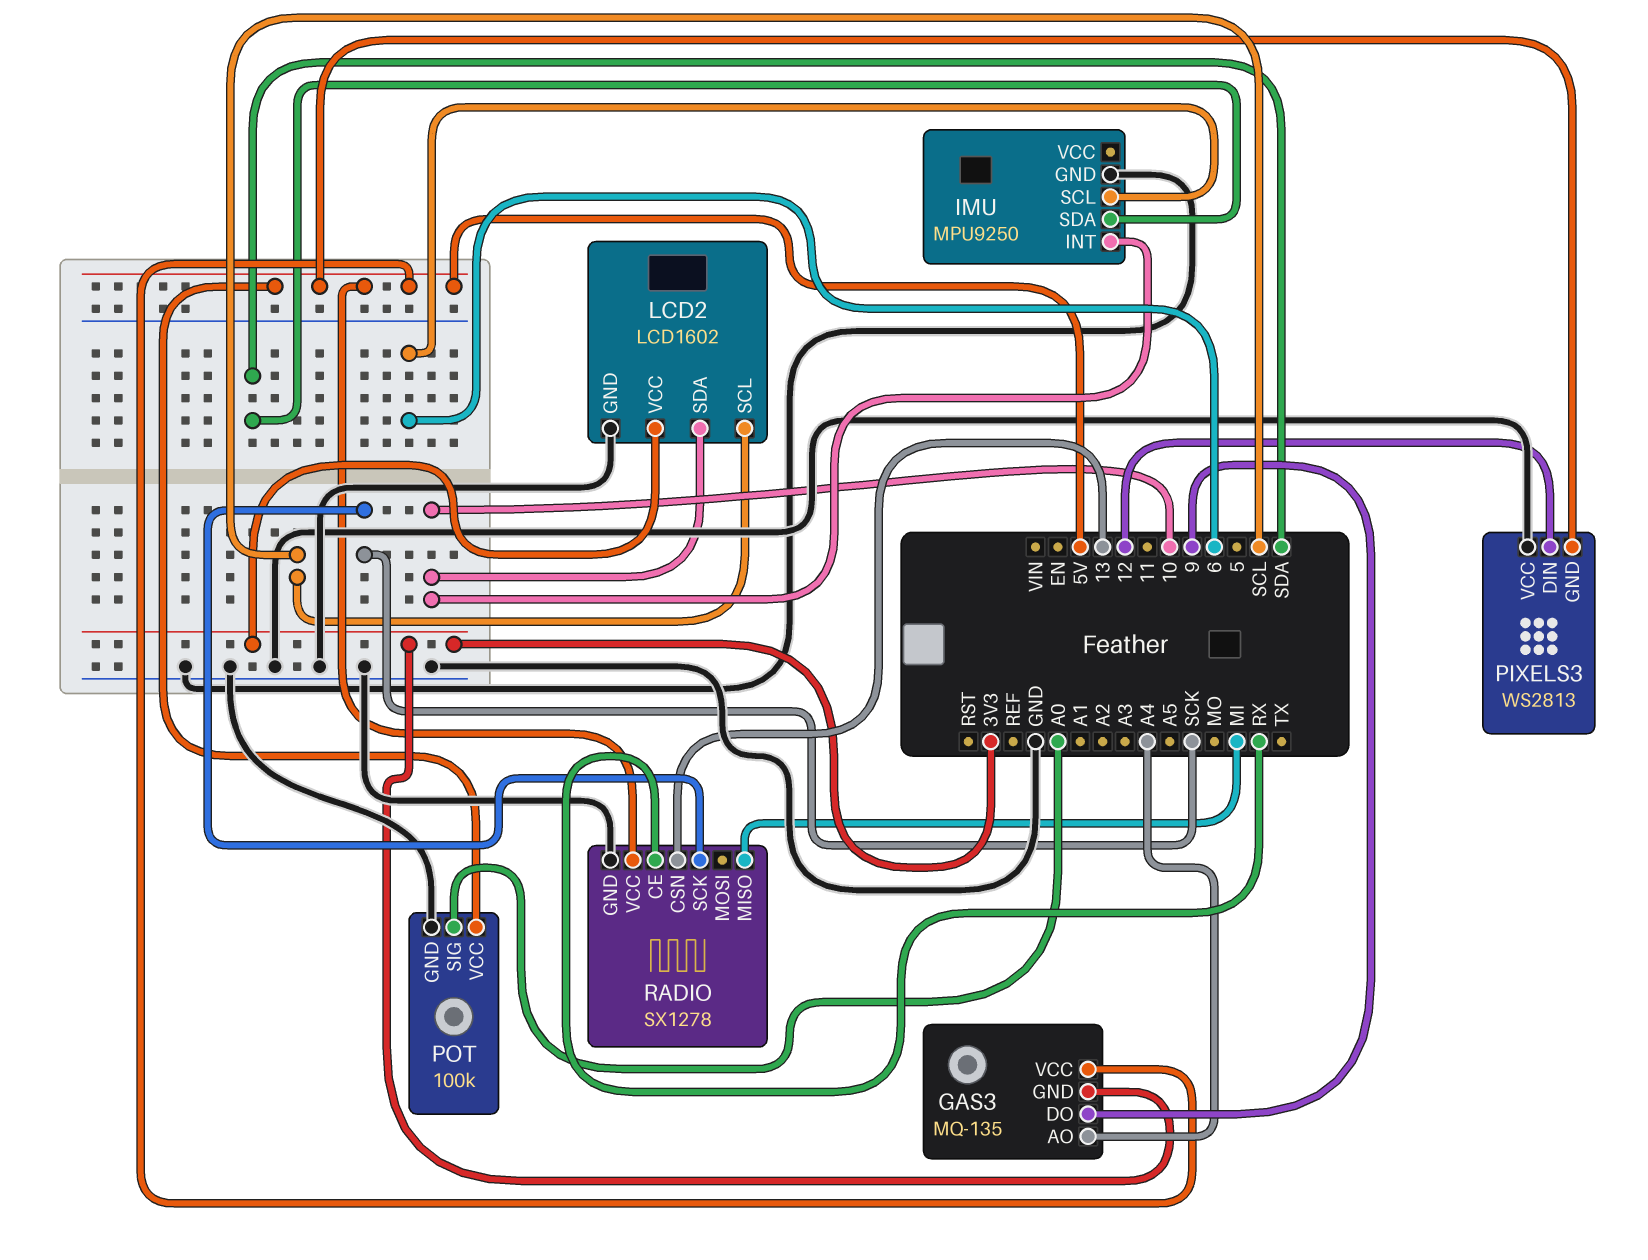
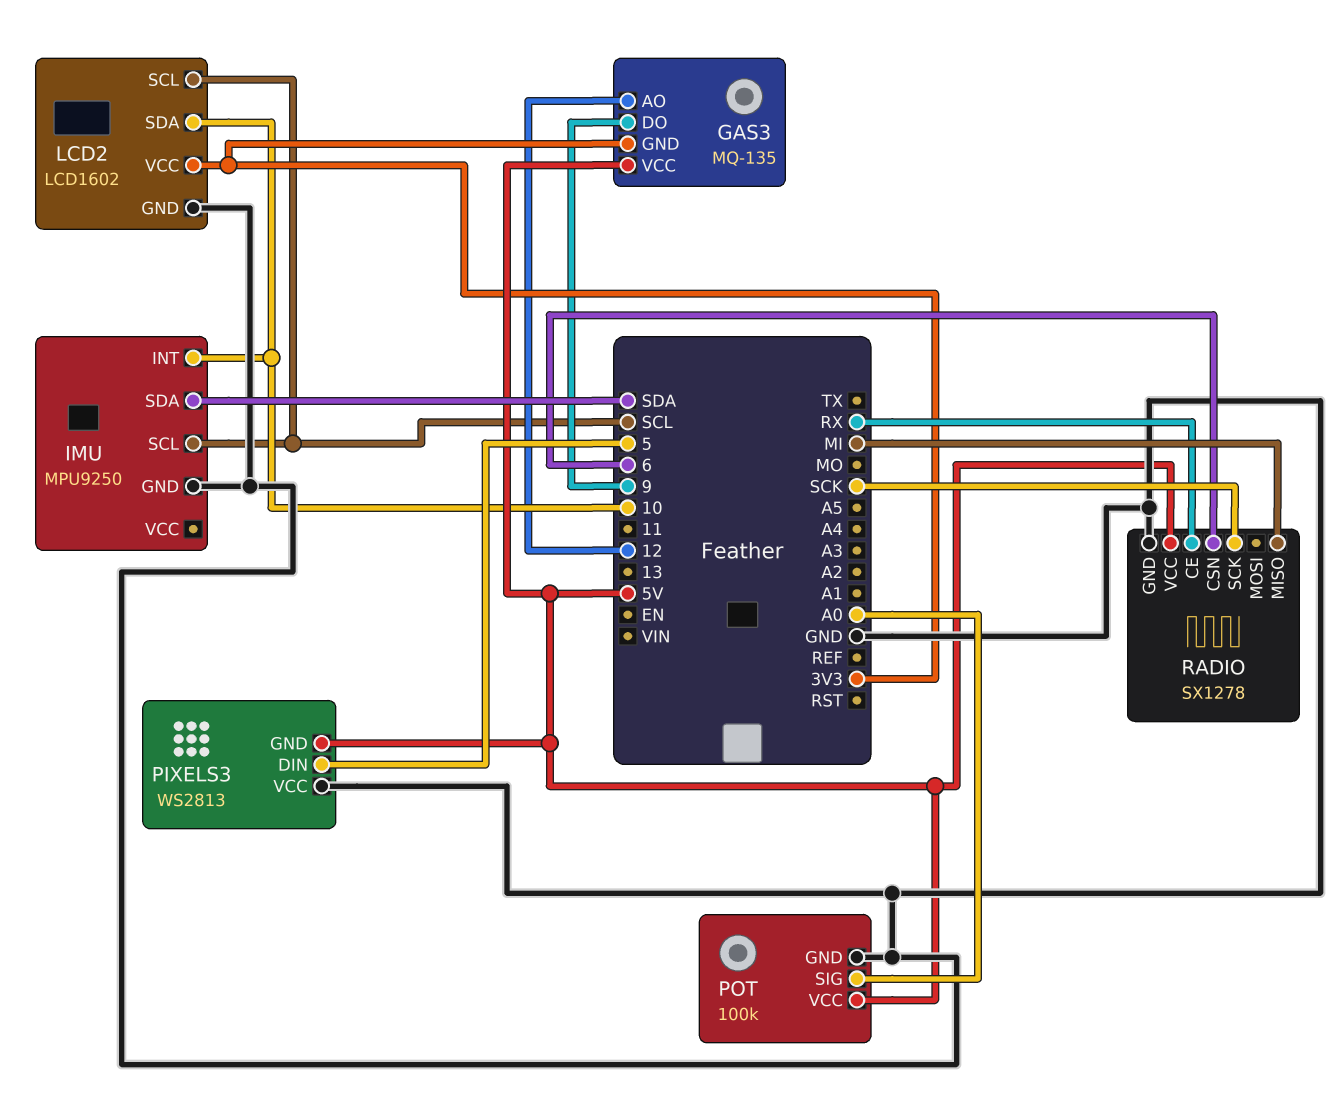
GAS3 pin AO: A4 -> 12
IMU pin SCL: 6 -> SCL
PIXELS3 pin DIN: 12 -> 5
RADIO pin CSN: 13 -> 6

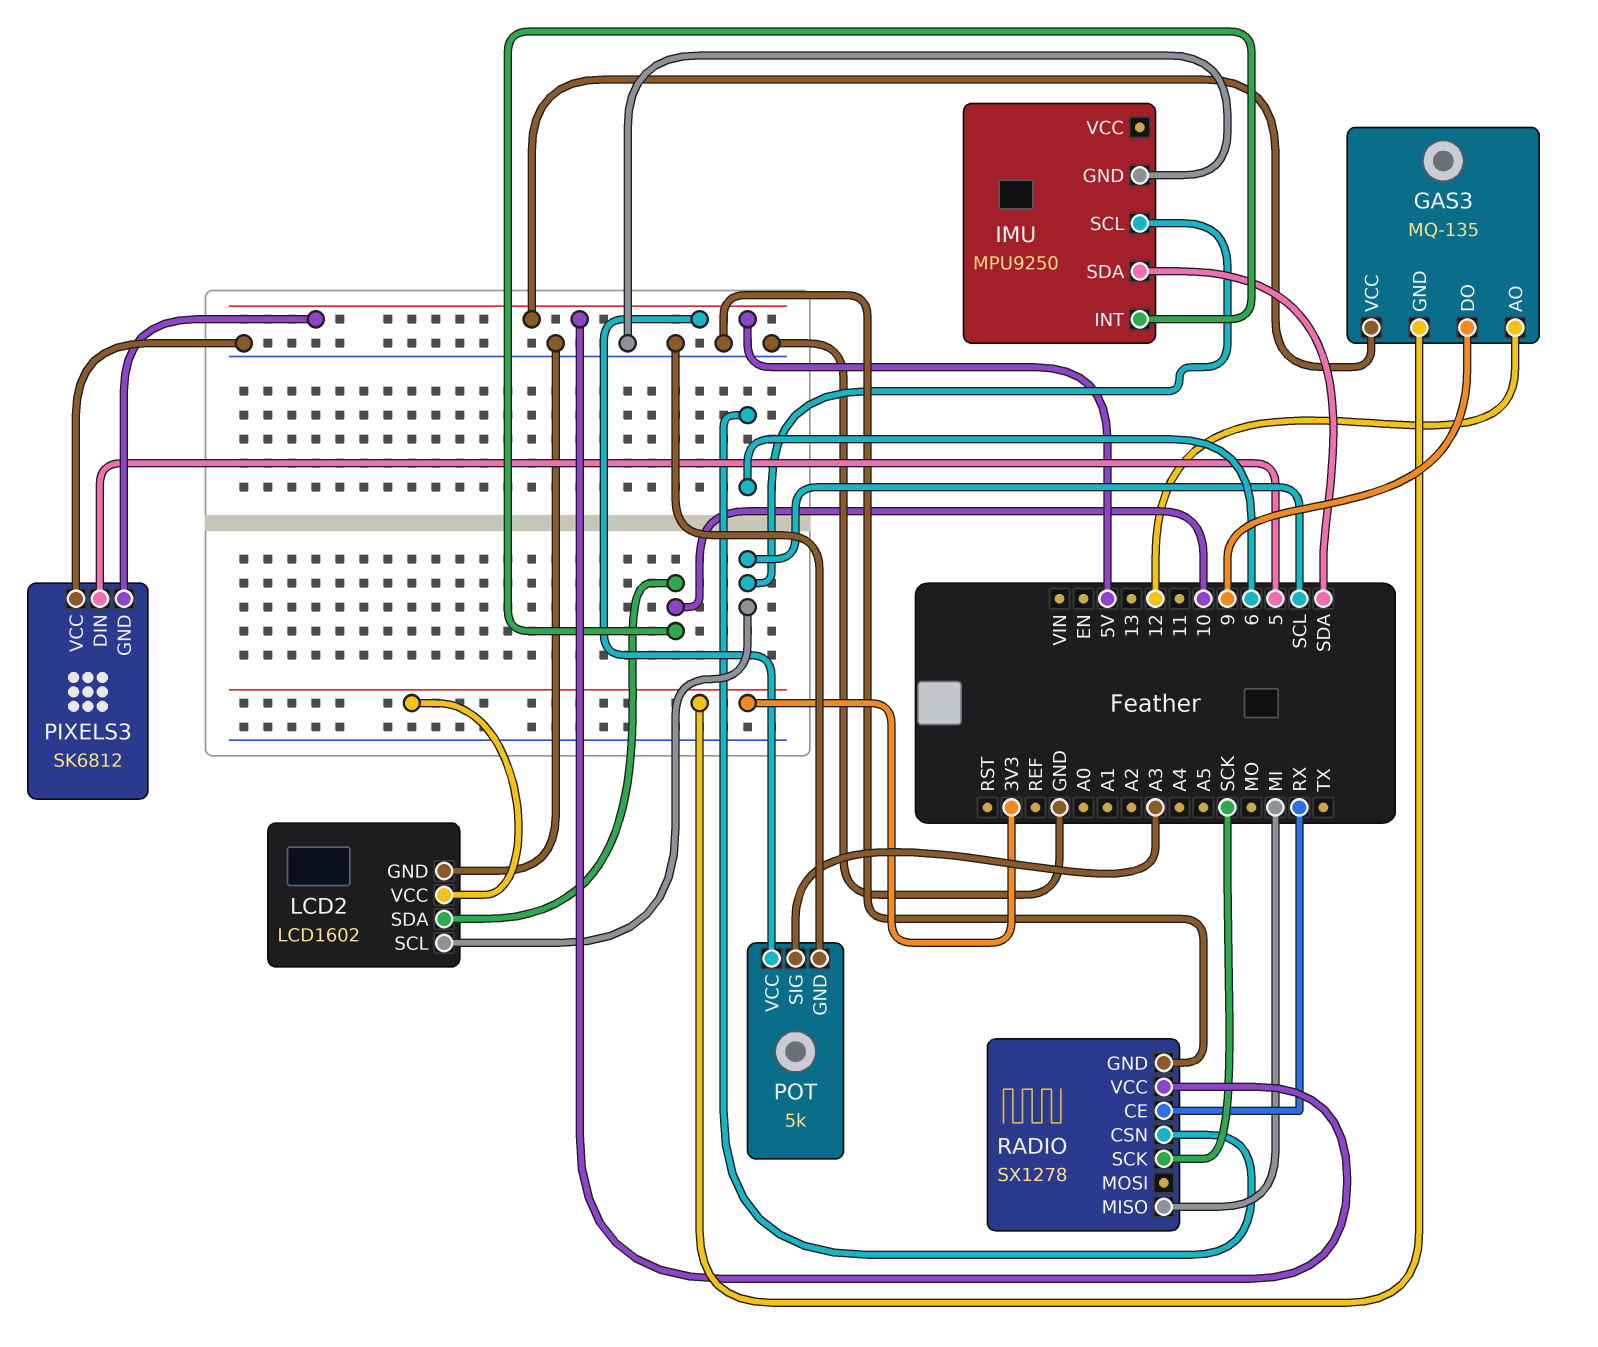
PIXELS3: WS2813 -> SK6812
POT: 100k -> 5k
POT pin SIG: A0 -> A3

